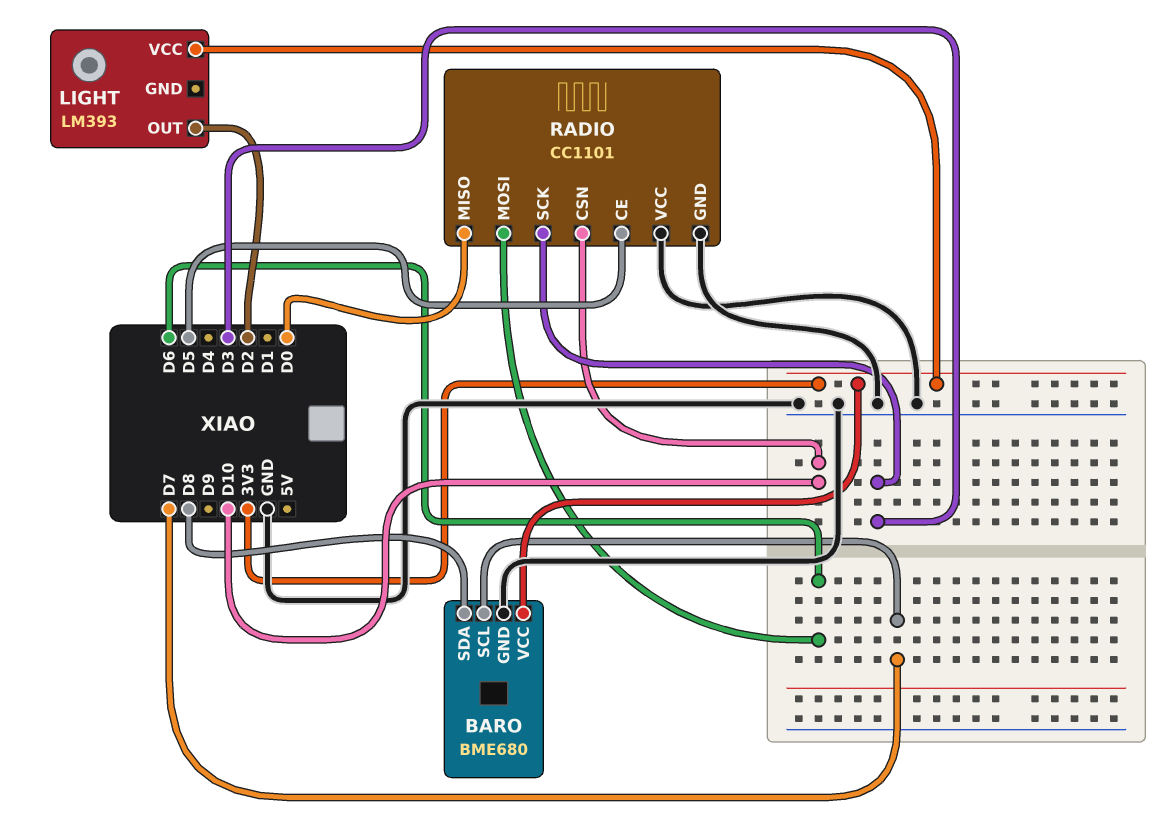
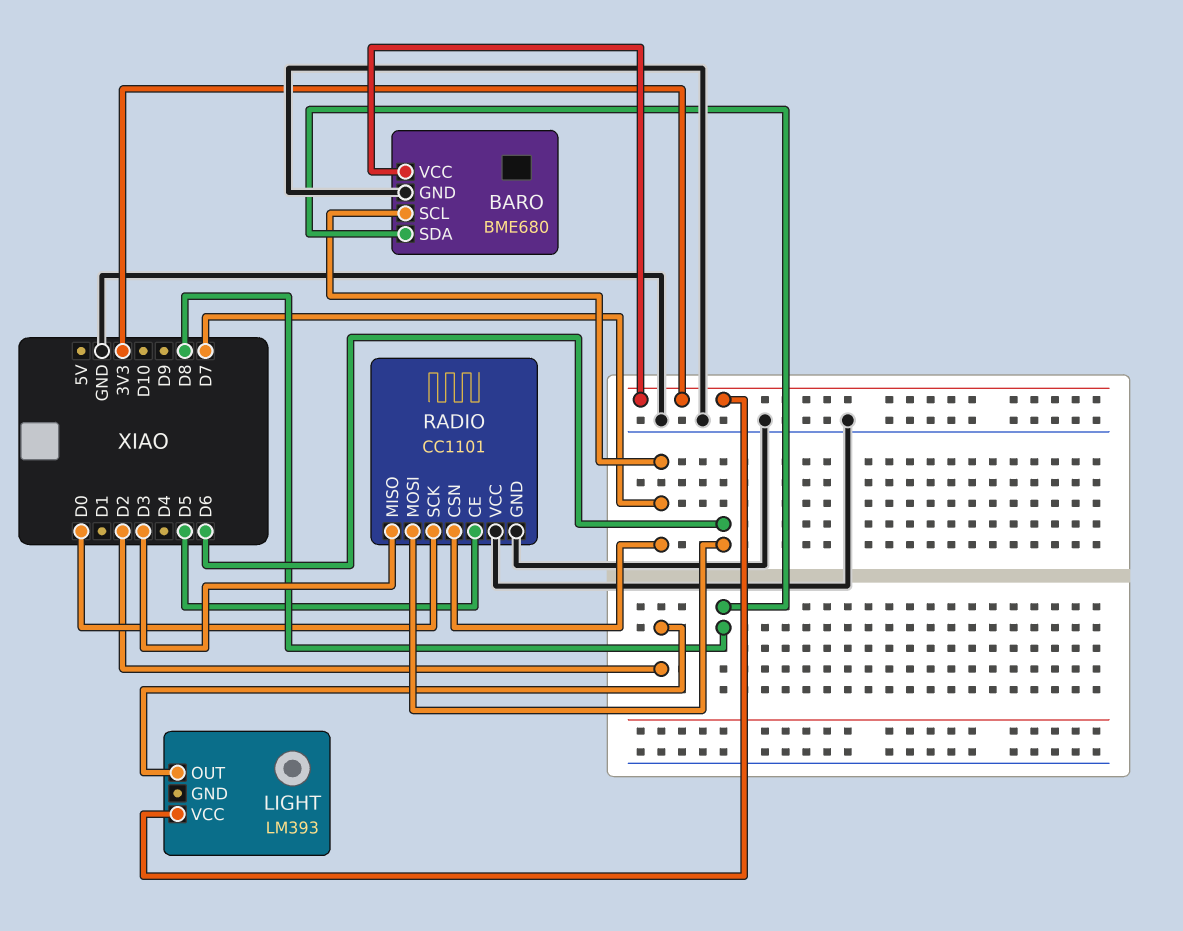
RADIO pin CSN: D10 -> D7
RADIO pin MISO: D0 -> D3
RADIO pin SCK: D3 -> D0

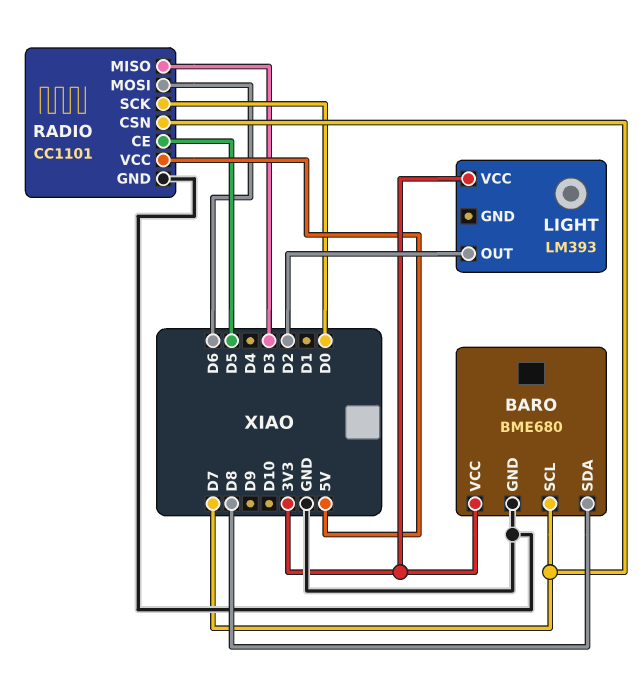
RADIO pin VCC: GND -> 5V

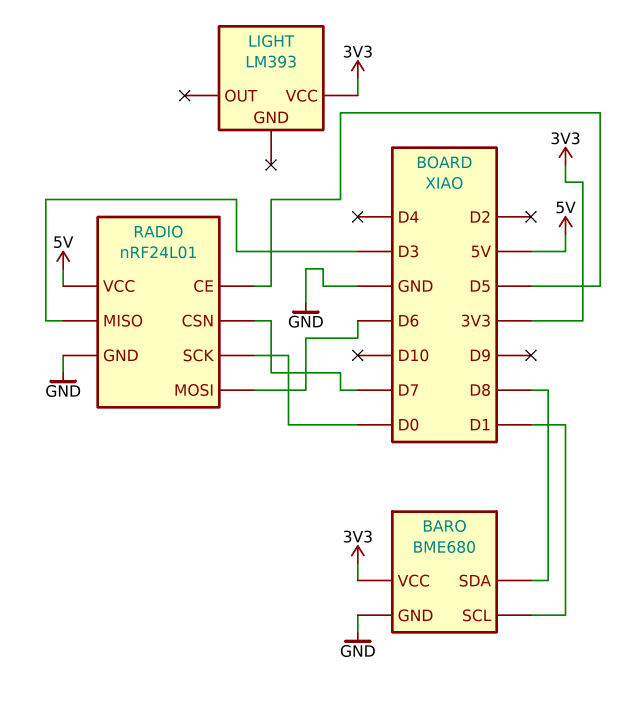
BARO pin SCL: D7 -> D1
LIGHT pin OUT: D2 -> none
RADIO: CC1101 -> nRF24L01

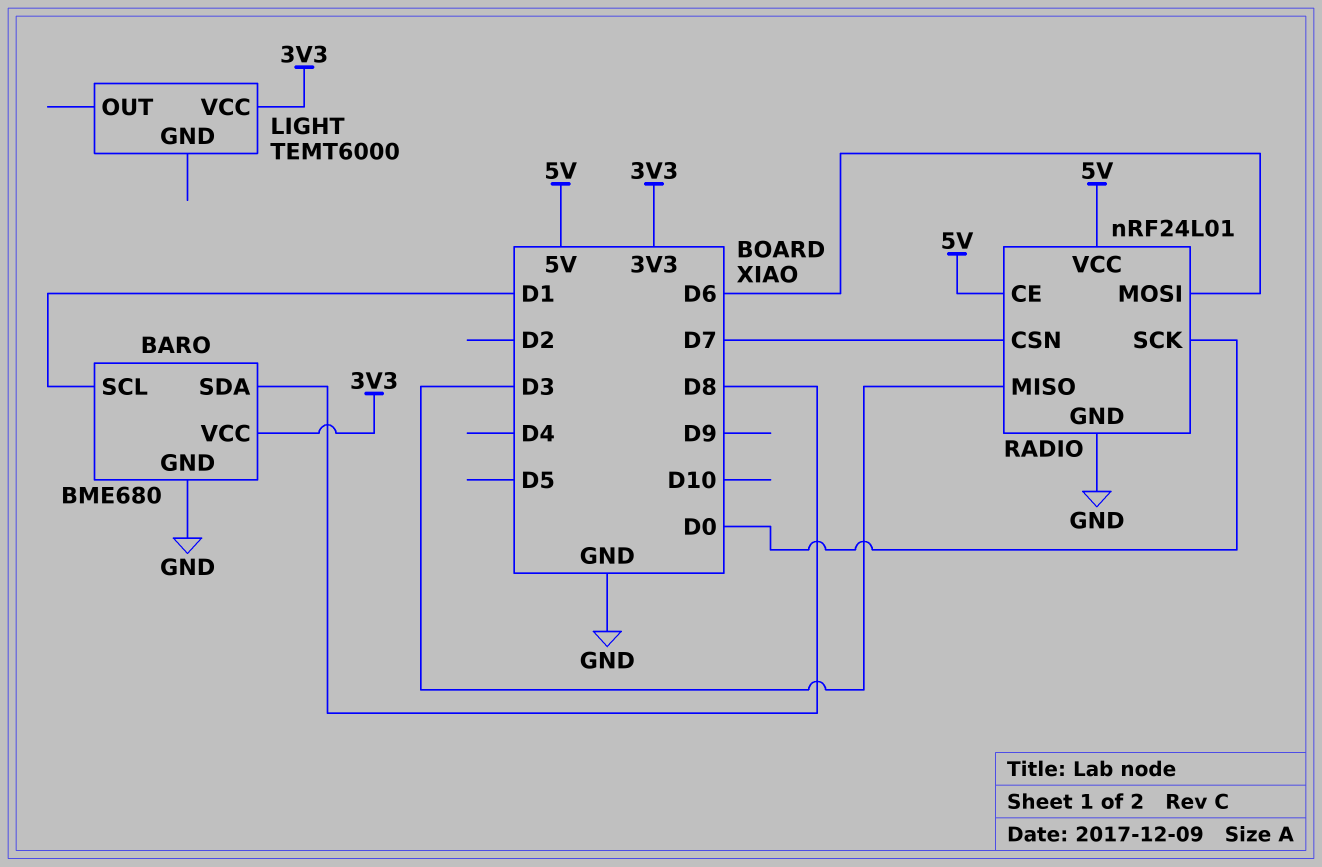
LIGHT: LM393 -> TEMT6000
RADIO pin CE: D5 -> 5V

